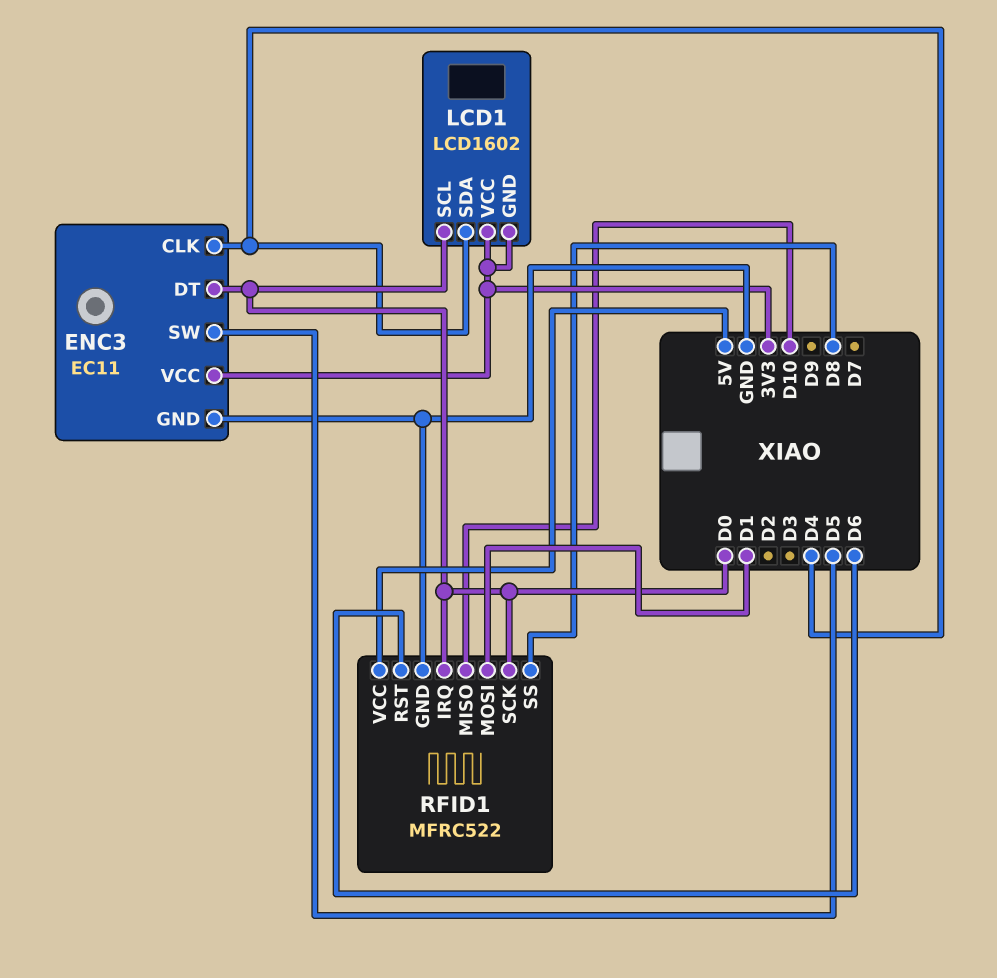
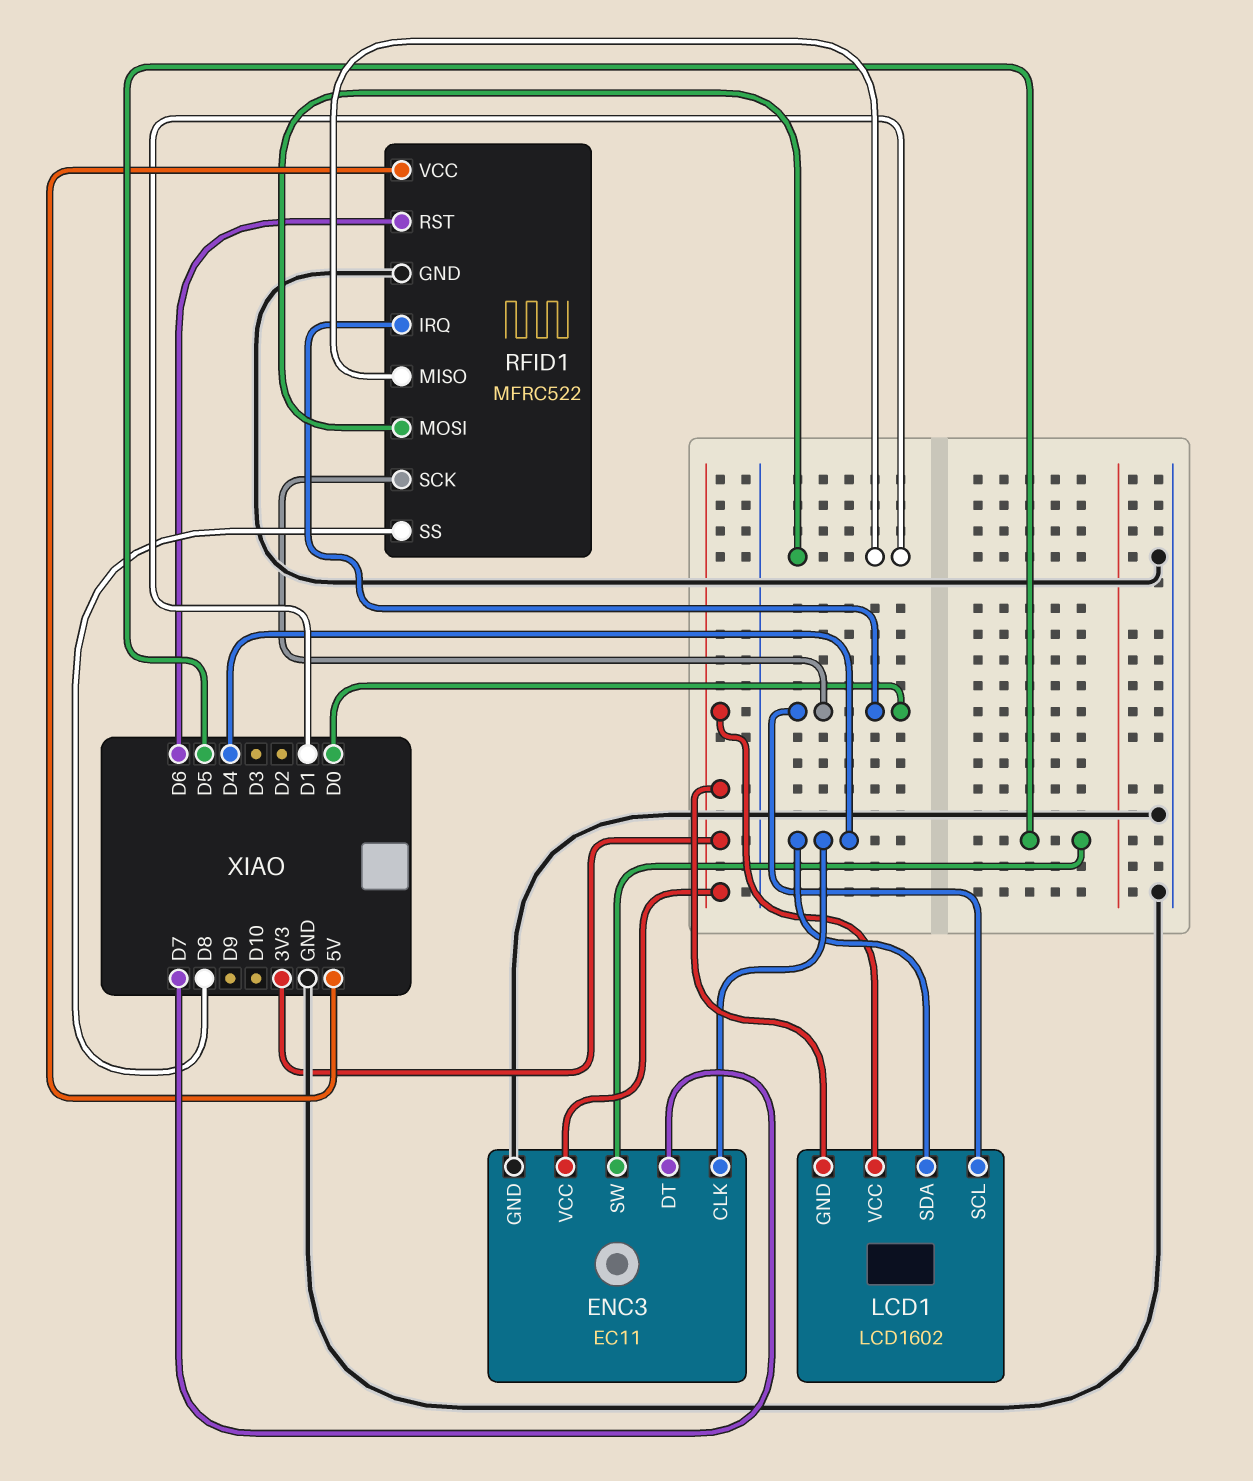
ENC3 pin DT: D0 -> D7
RFID1 pin MISO: D10 -> D1

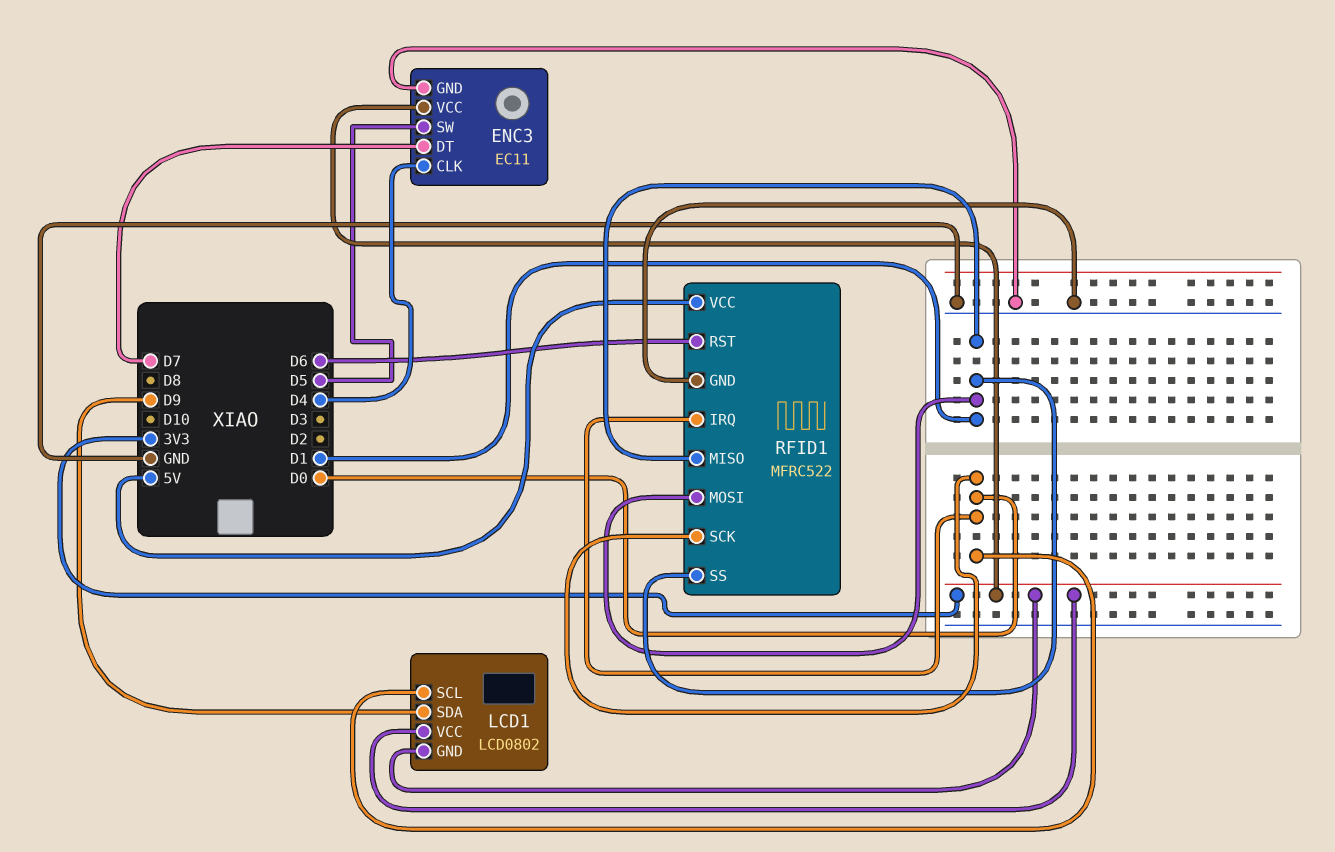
LCD1: LCD1602 -> LCD0802
LCD1 pin SDA: D4 -> D9
RFID1 pin SS: D8 -> D1

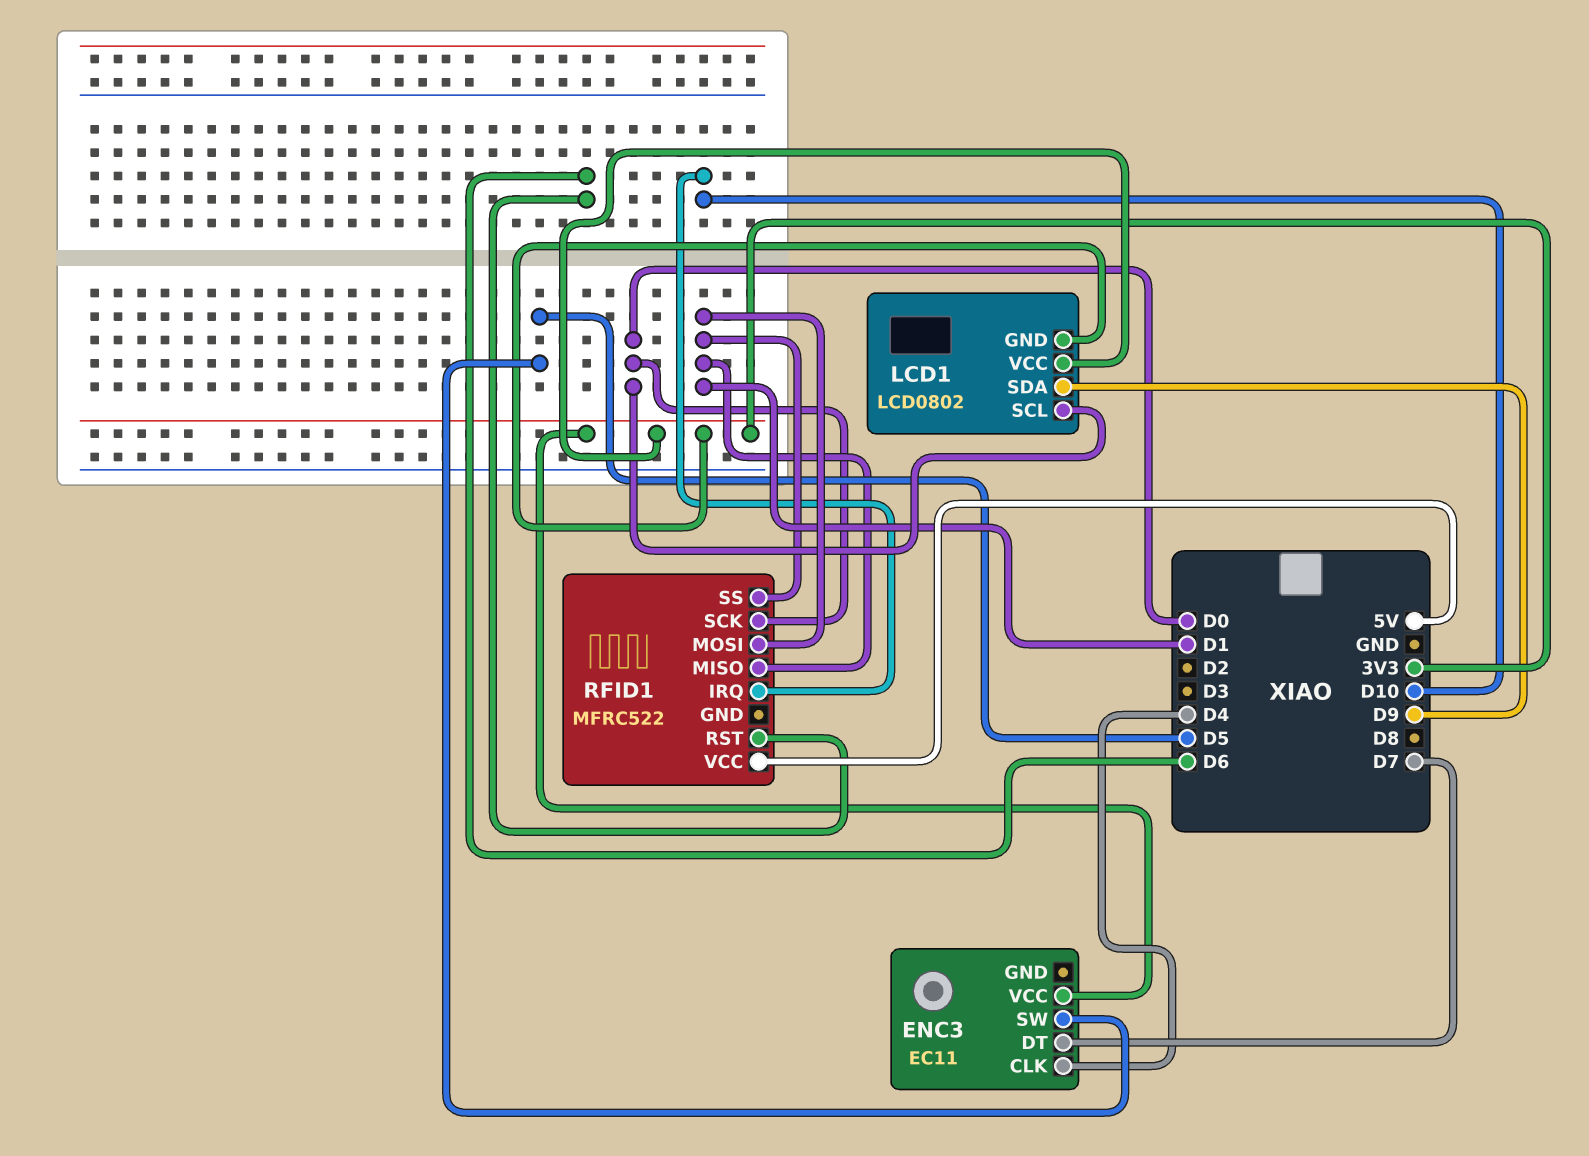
ENC3 pin GND: GND -> none
RFID1 pin GND: GND -> none
RFID1 pin IRQ: D0 -> D10

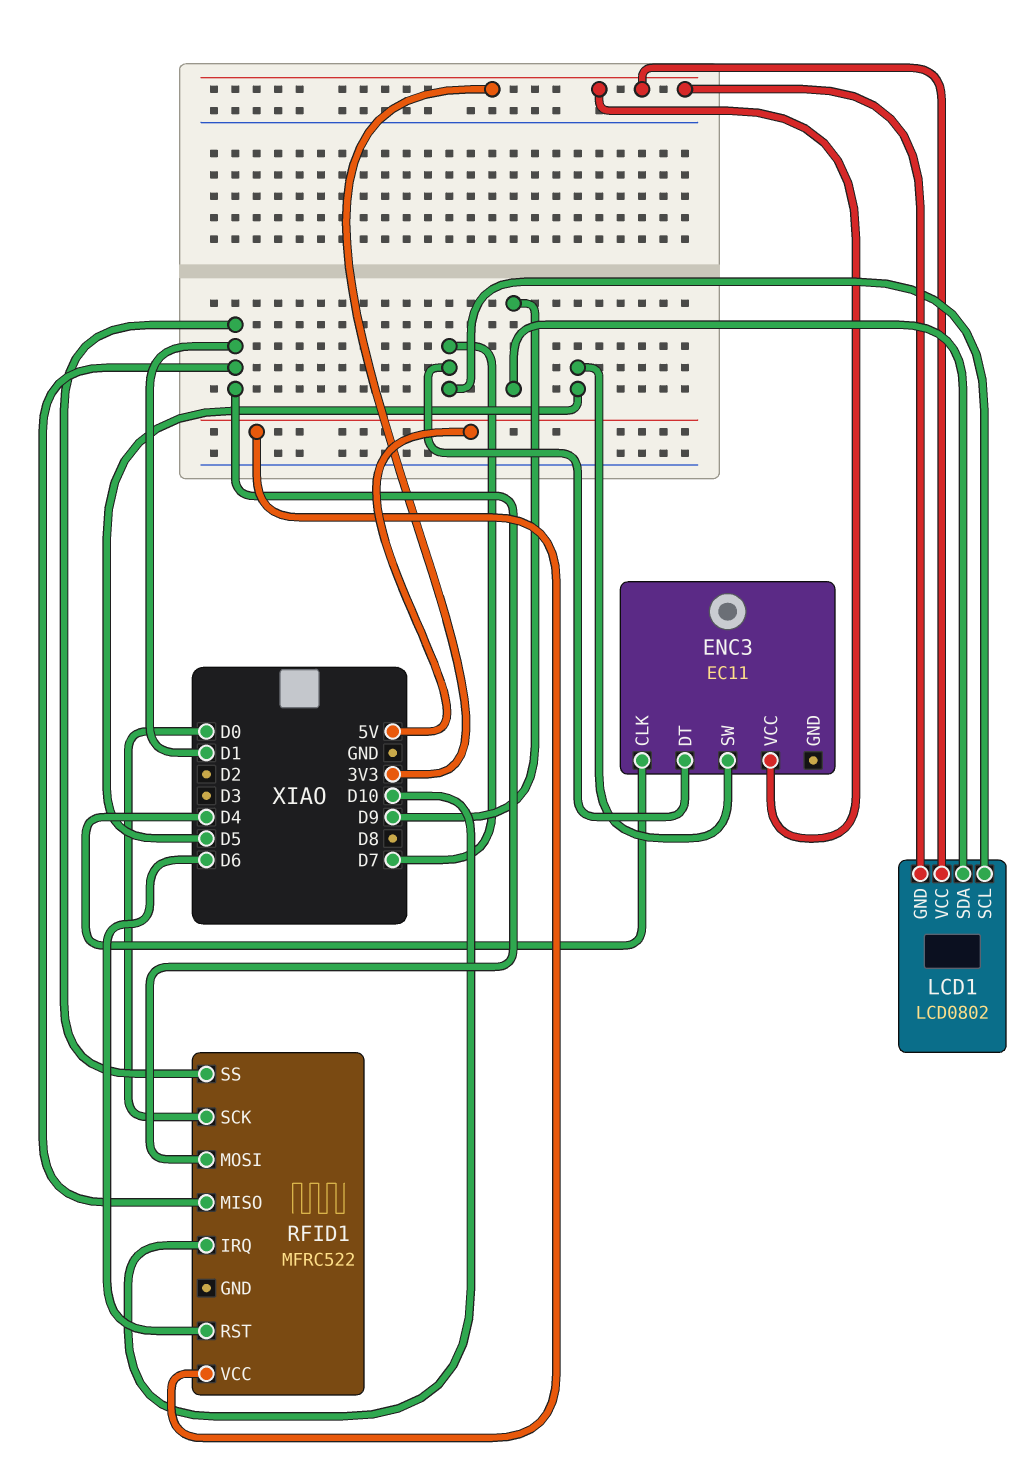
LCD1 pin SCL: D0 -> D7

